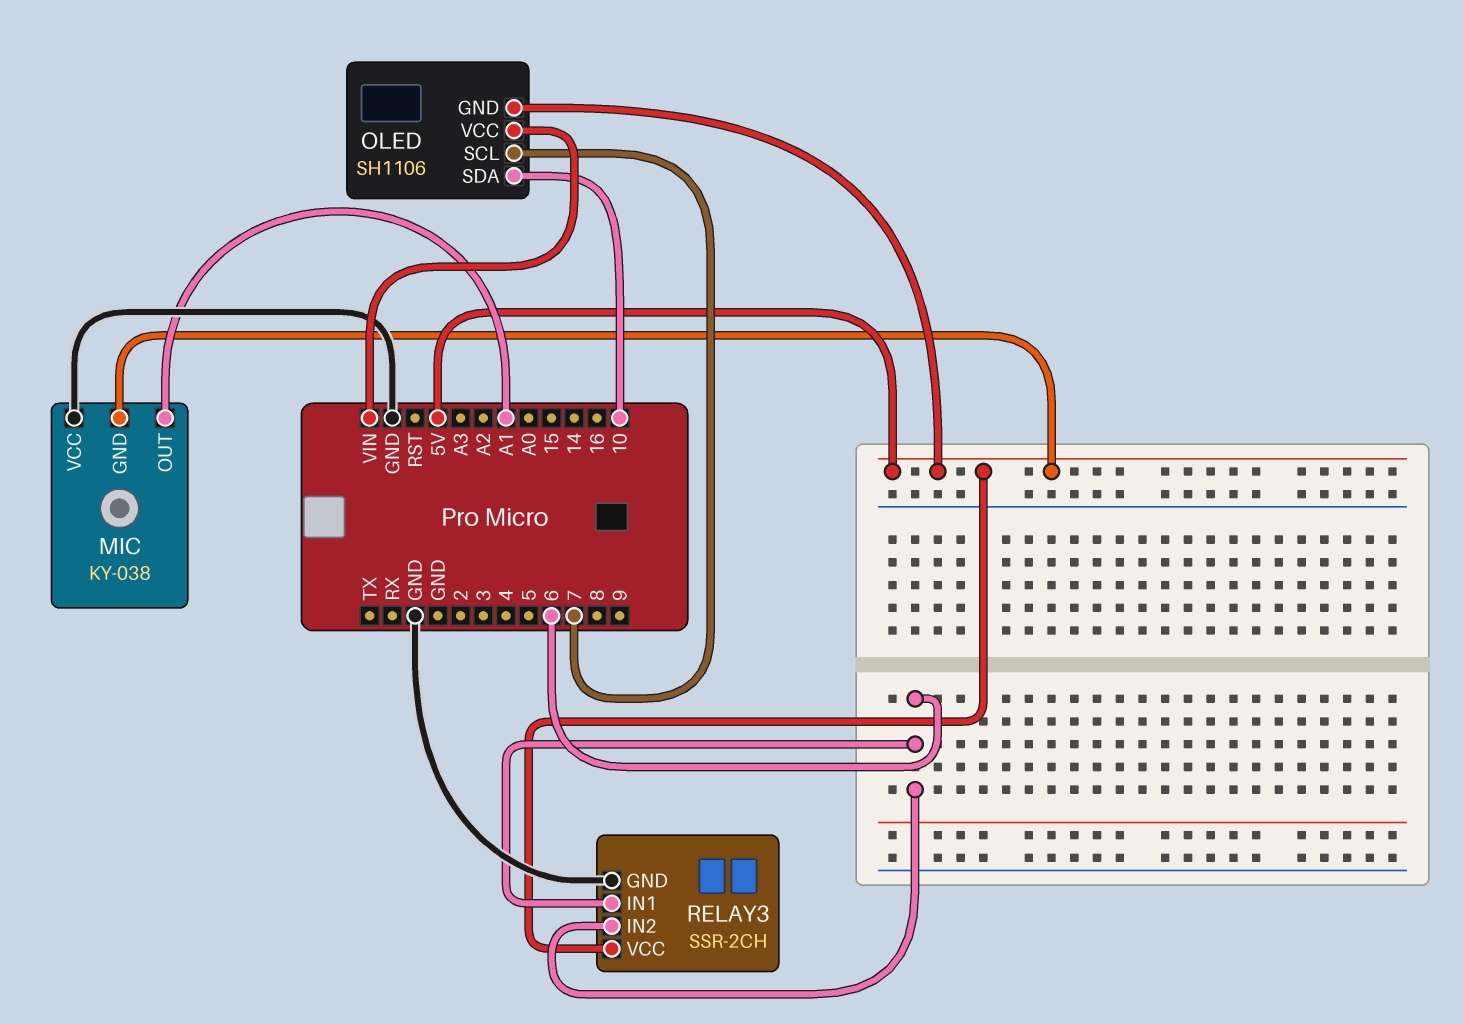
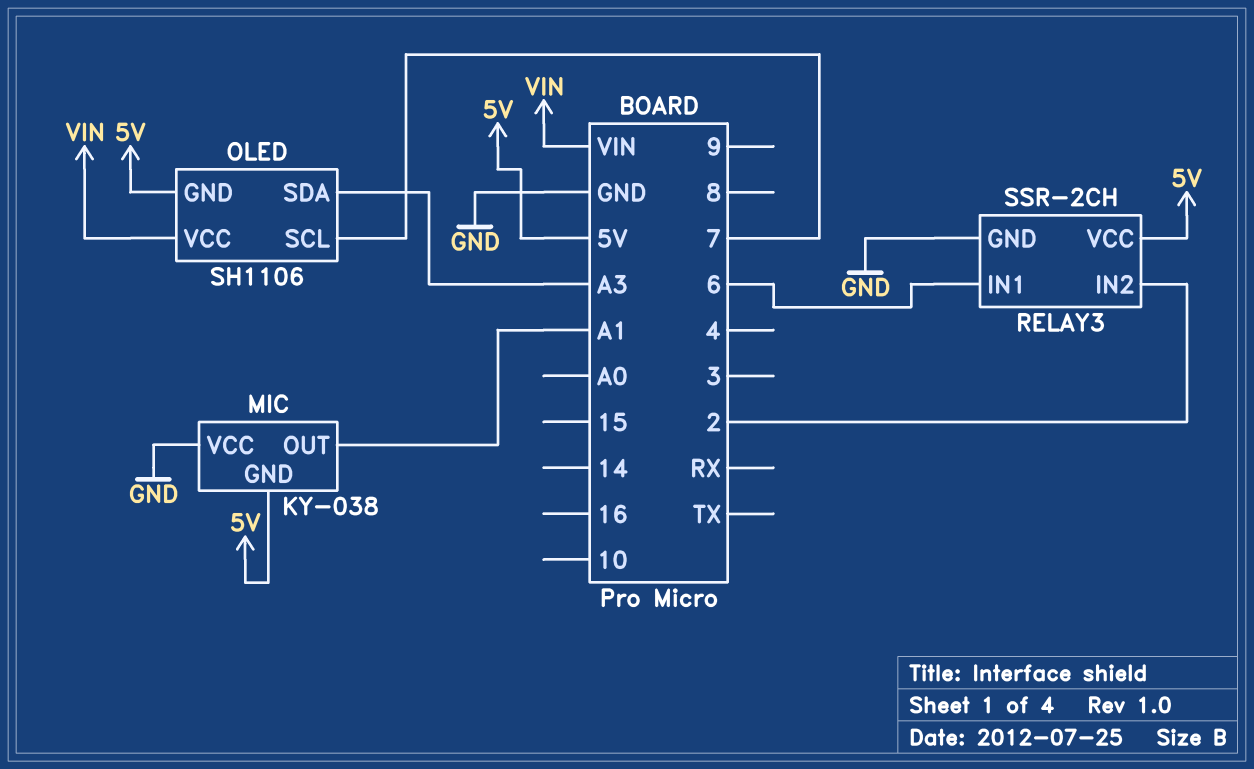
OLED pin SDA: 10 -> A3
RELAY3 pin IN2: 6 -> 2

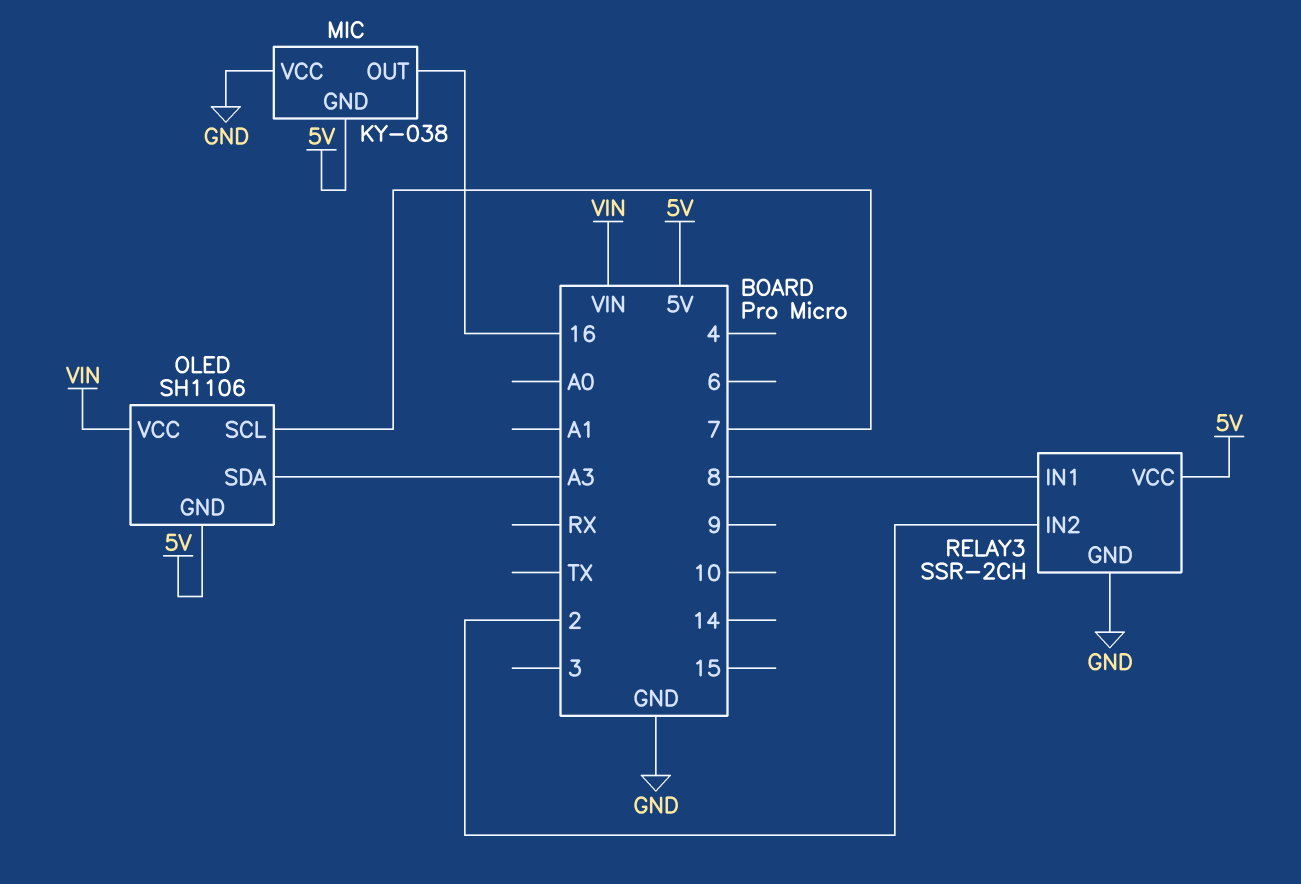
MIC pin OUT: A1 -> 16
RELAY3 pin IN1: 6 -> 8

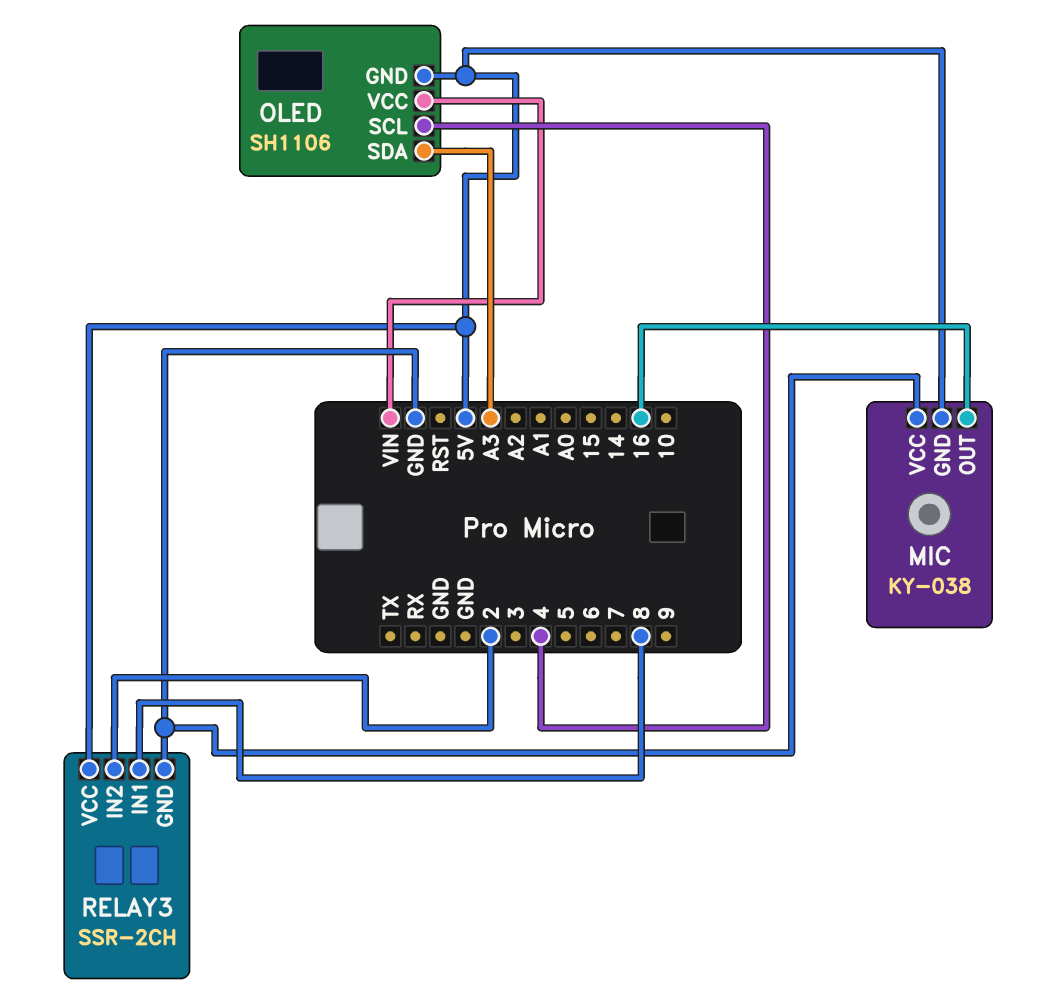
OLED pin SCL: 7 -> 4

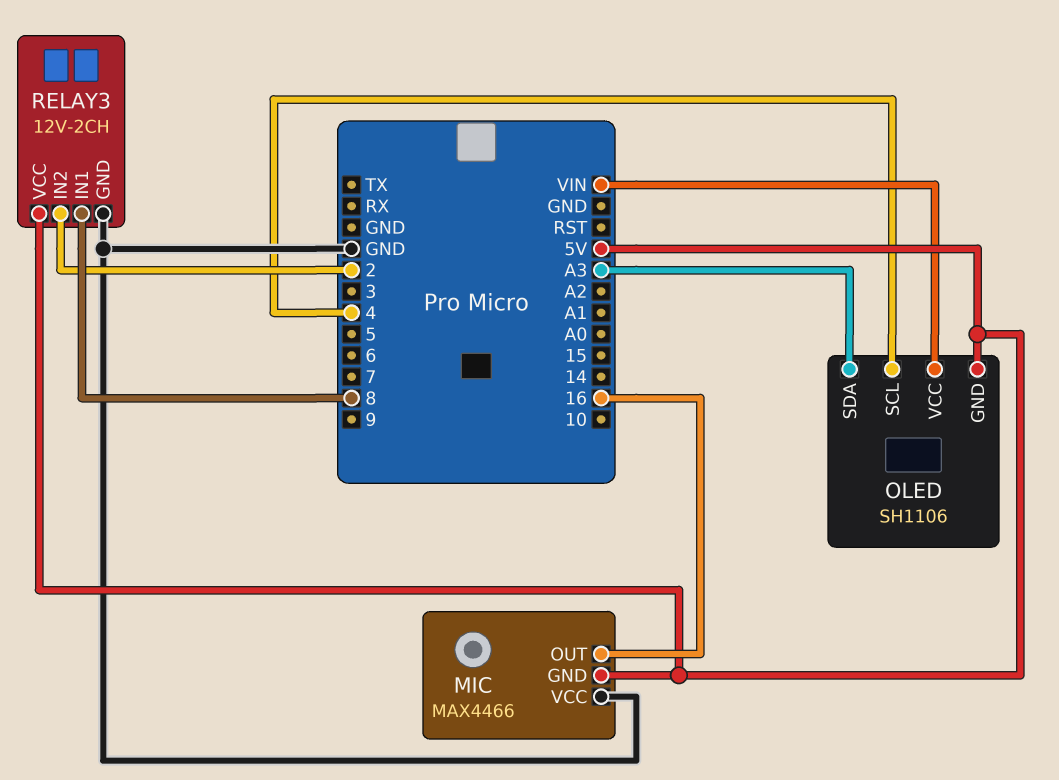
MIC: KY-038 -> MAX4466
RELAY3: SSR-2CH -> 12V-2CH

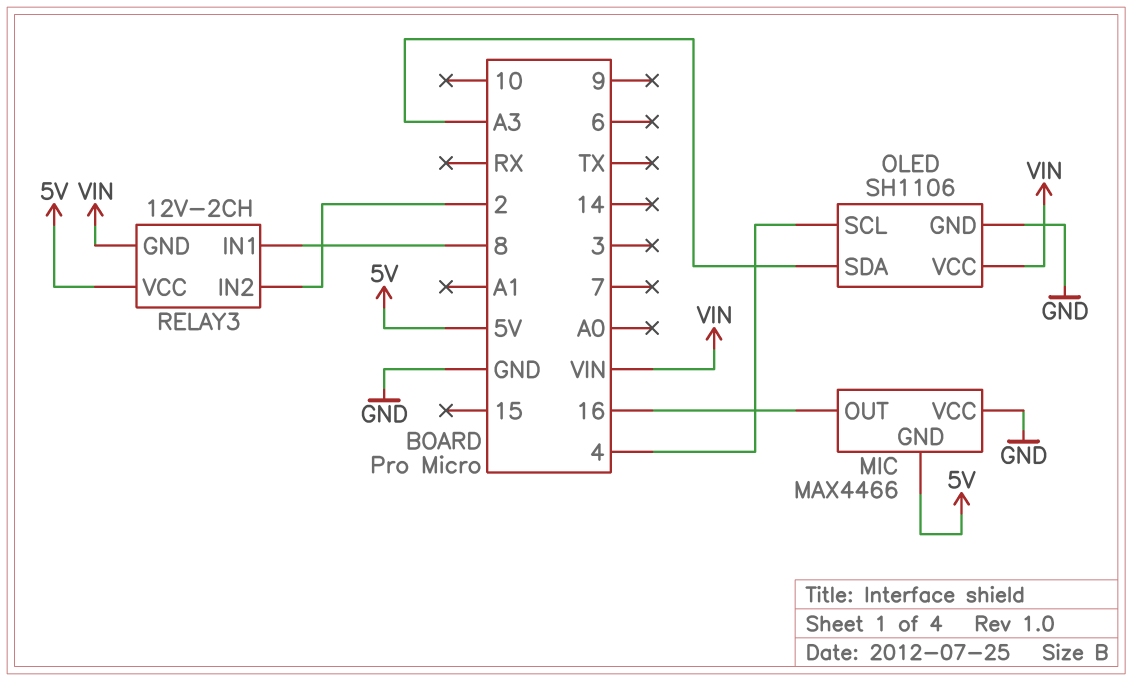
OLED pin GND: 5V -> GND
RELAY3 pin GND: GND -> VIN

